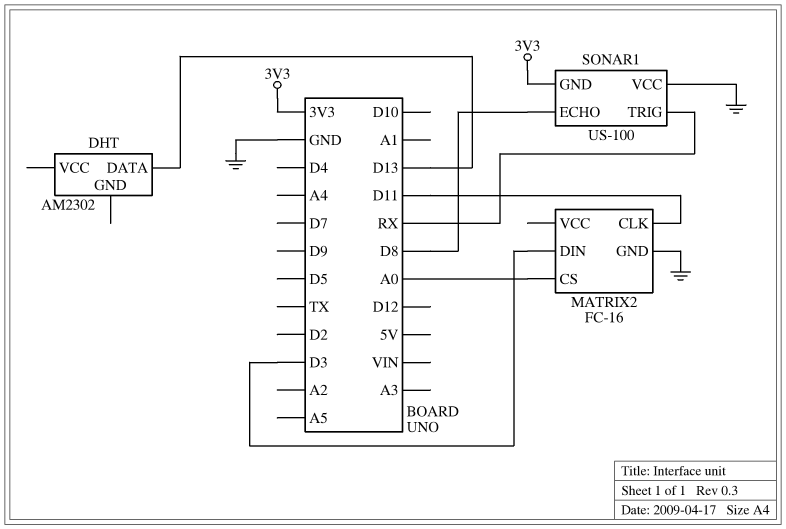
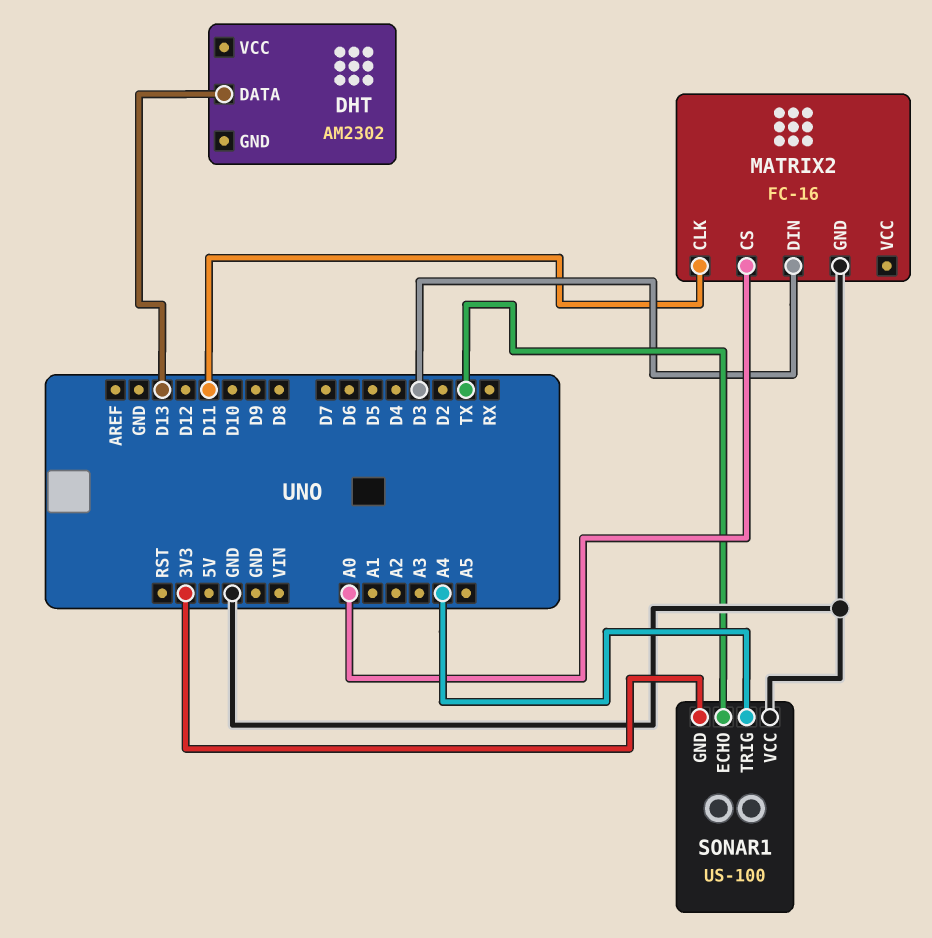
SONAR1 pin ECHO: D8 -> TX
SONAR1 pin TRIG: RX -> A4

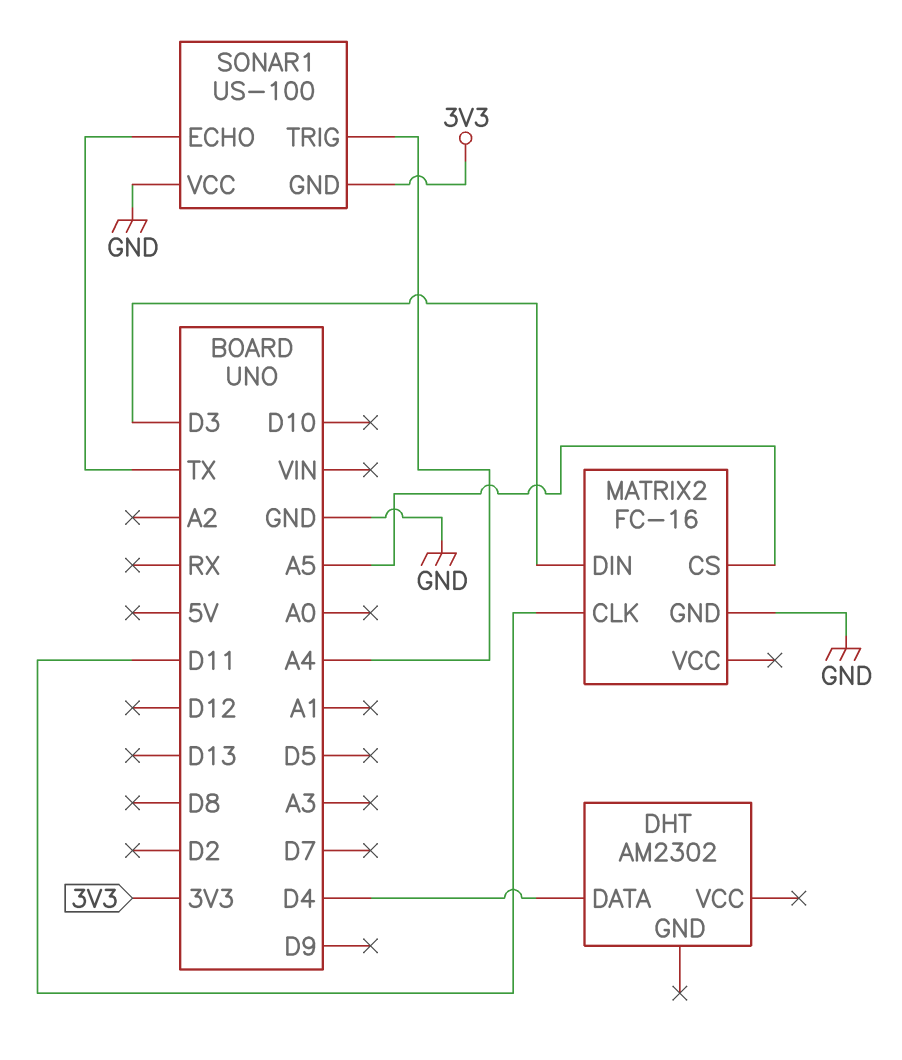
DHT pin DATA: D13 -> D4
MATRIX2 pin CS: A0 -> A5

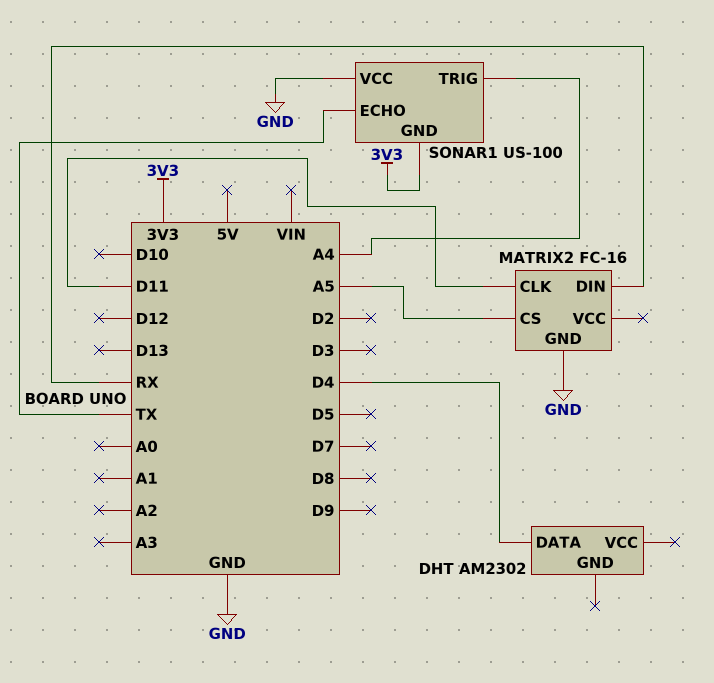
MATRIX2 pin DIN: D3 -> RX

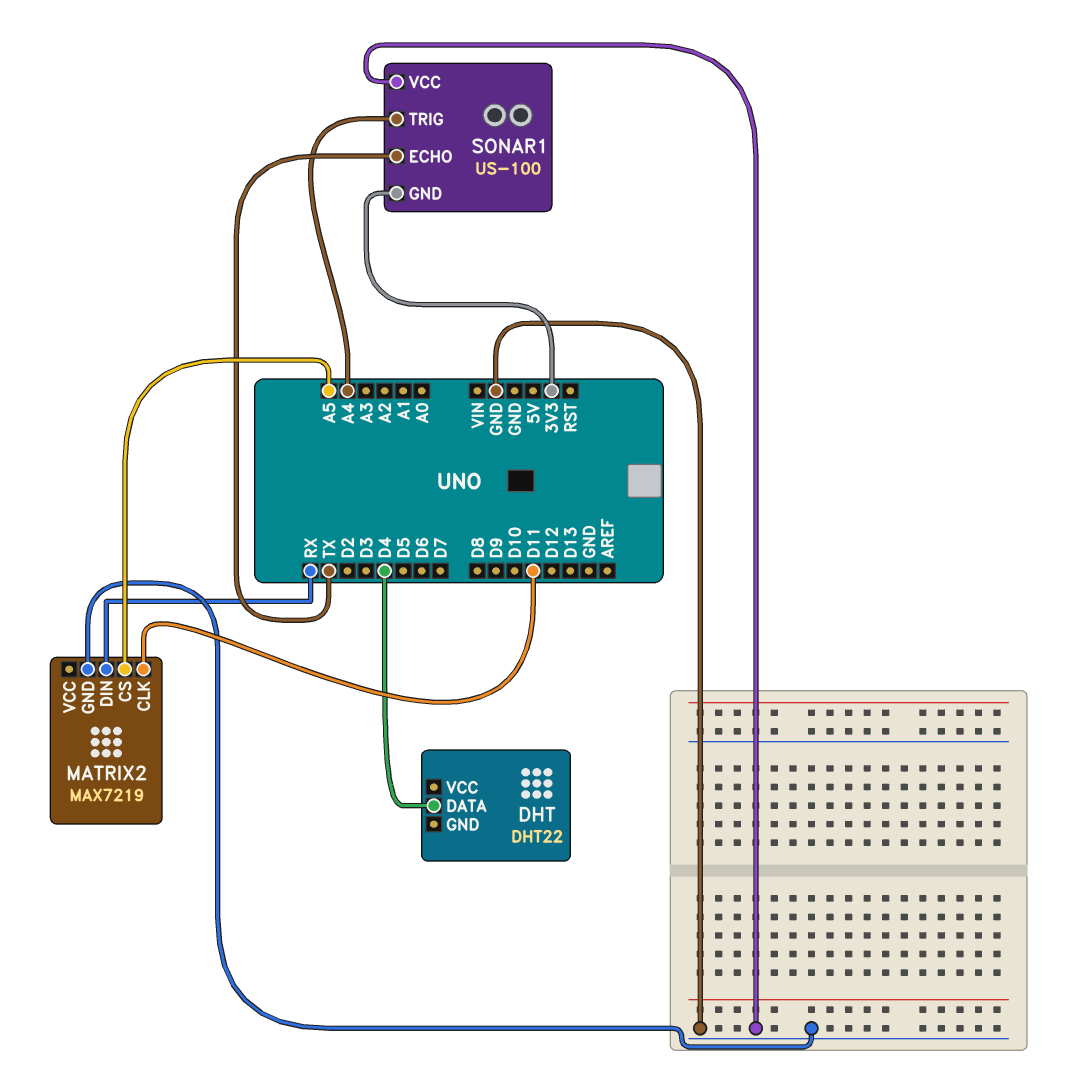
DHT: AM2302 -> DHT22
MATRIX2: FC-16 -> MAX7219

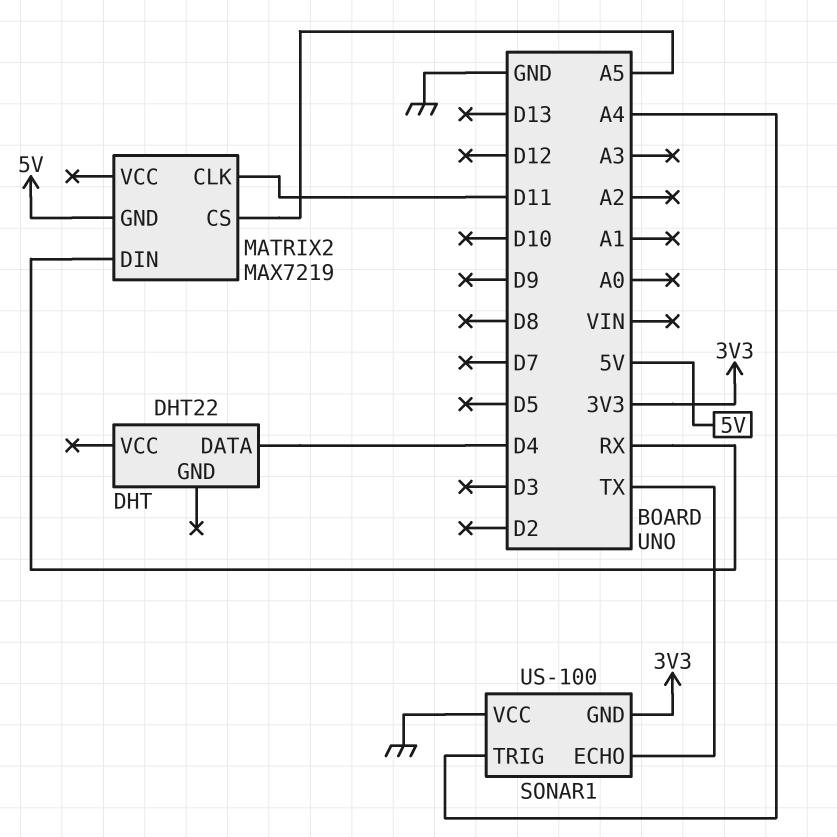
MATRIX2 pin GND: GND -> 5V

